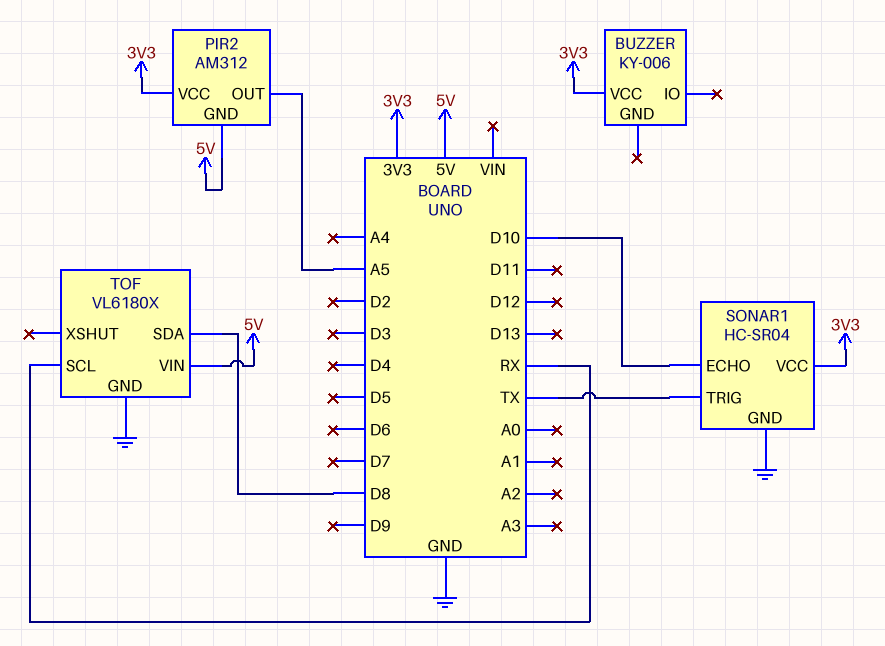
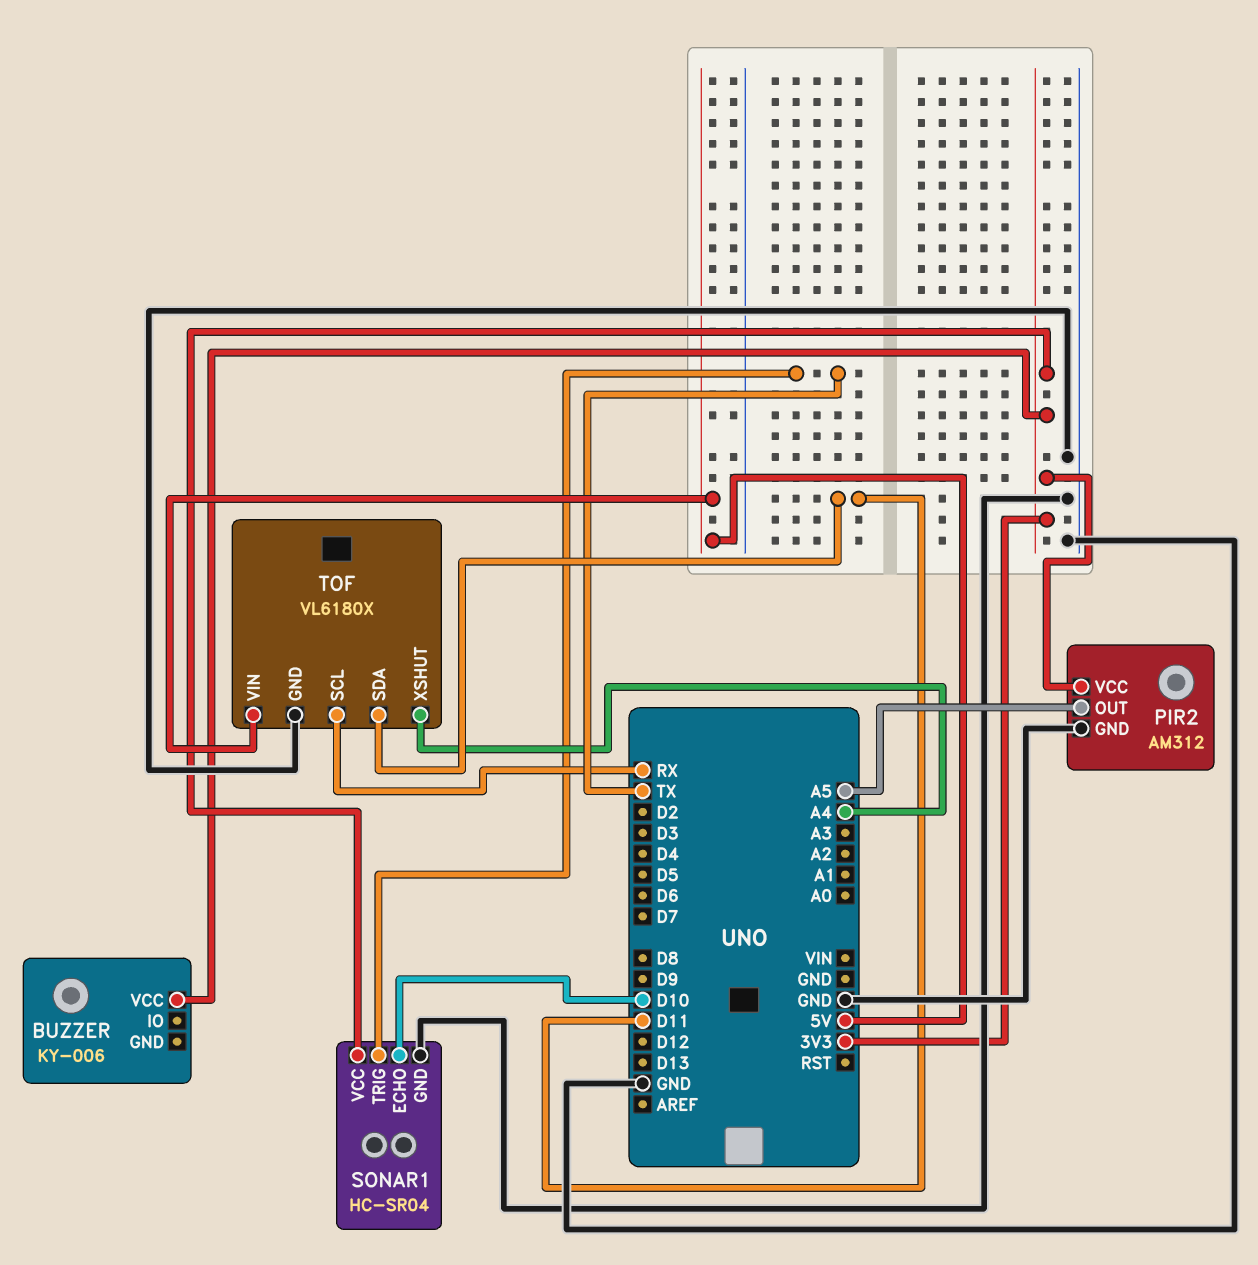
PIR2 pin GND: 5V -> GND
TOF pin SDA: D8 -> D11
TOF pin XSHUT: none -> A4

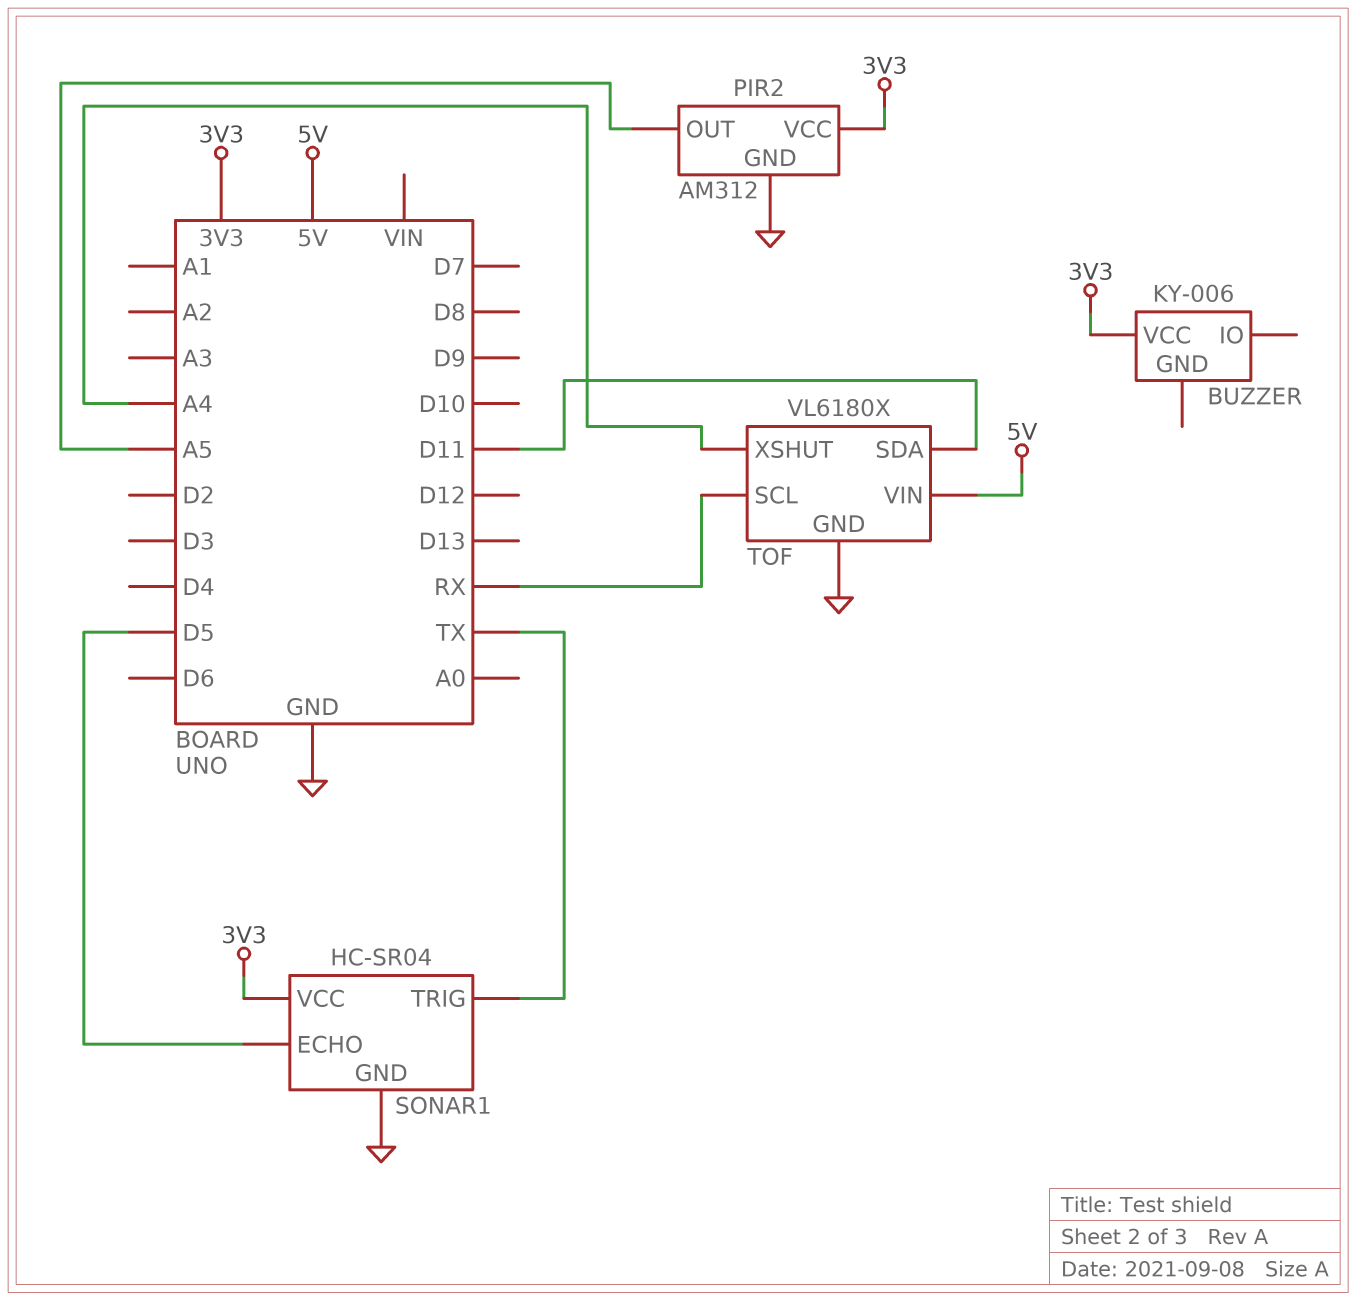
SONAR1 pin ECHO: D10 -> D5

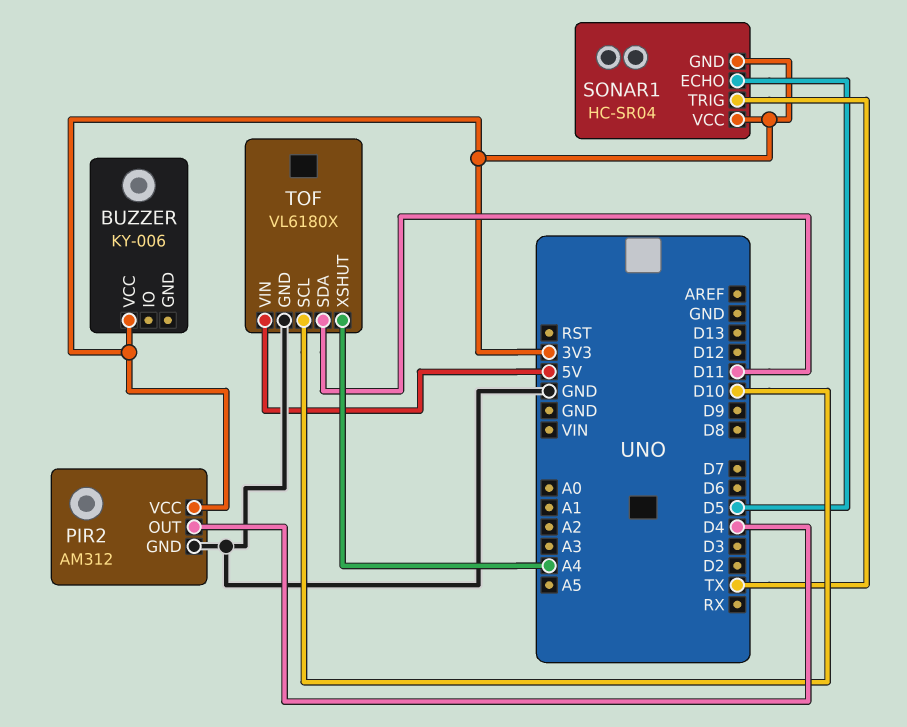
PIR2 pin OUT: A5 -> D4
SONAR1 pin GND: GND -> 3V3
TOF pin SCL: RX -> D10

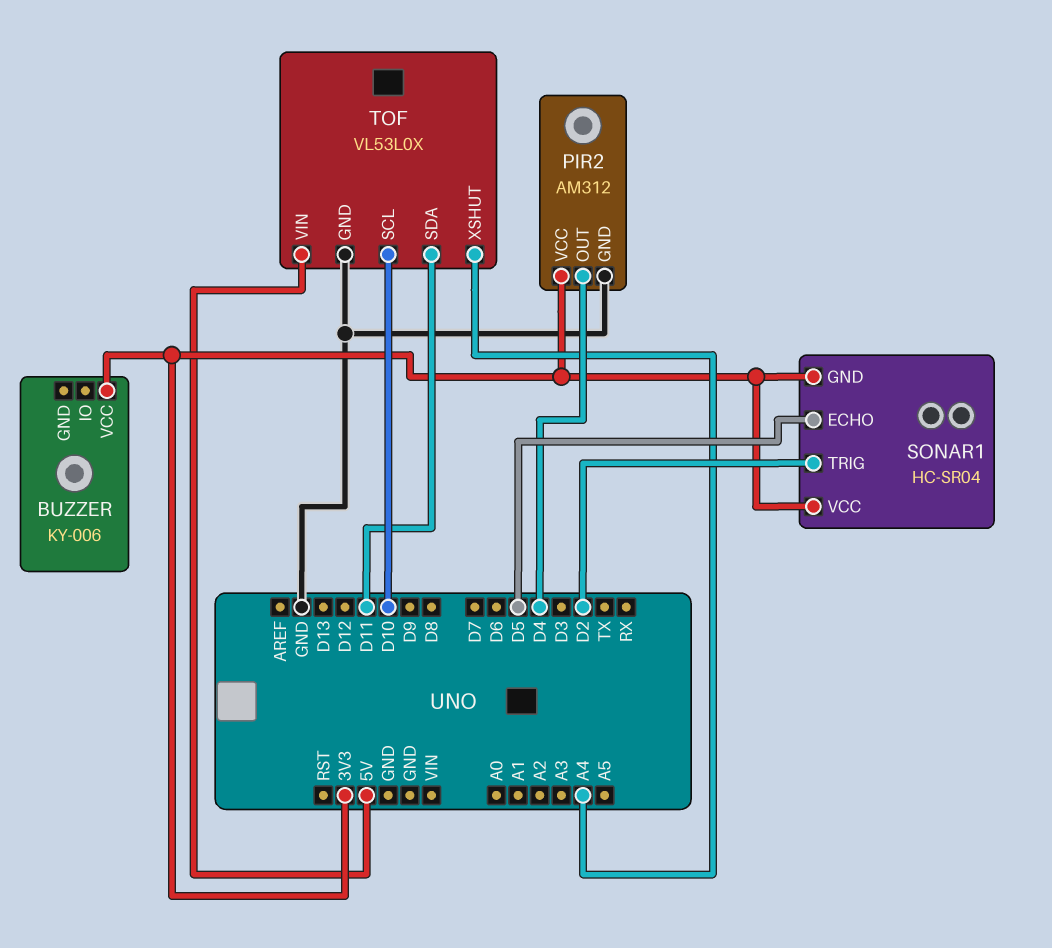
SONAR1 pin TRIG: TX -> D2
TOF: VL6180X -> VL53L0X

